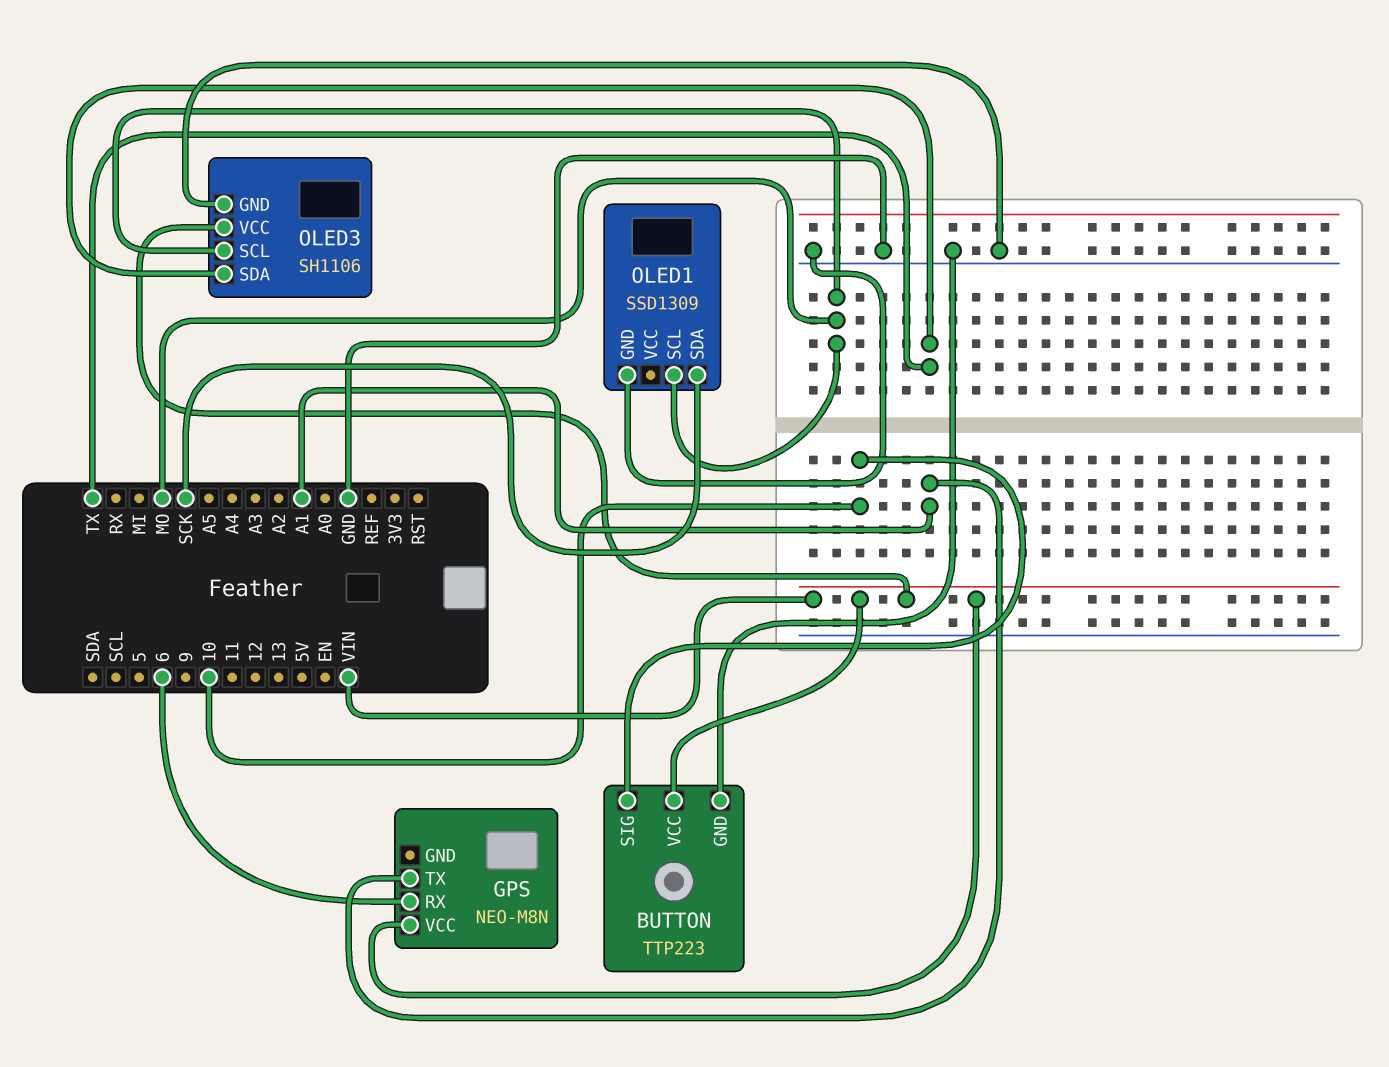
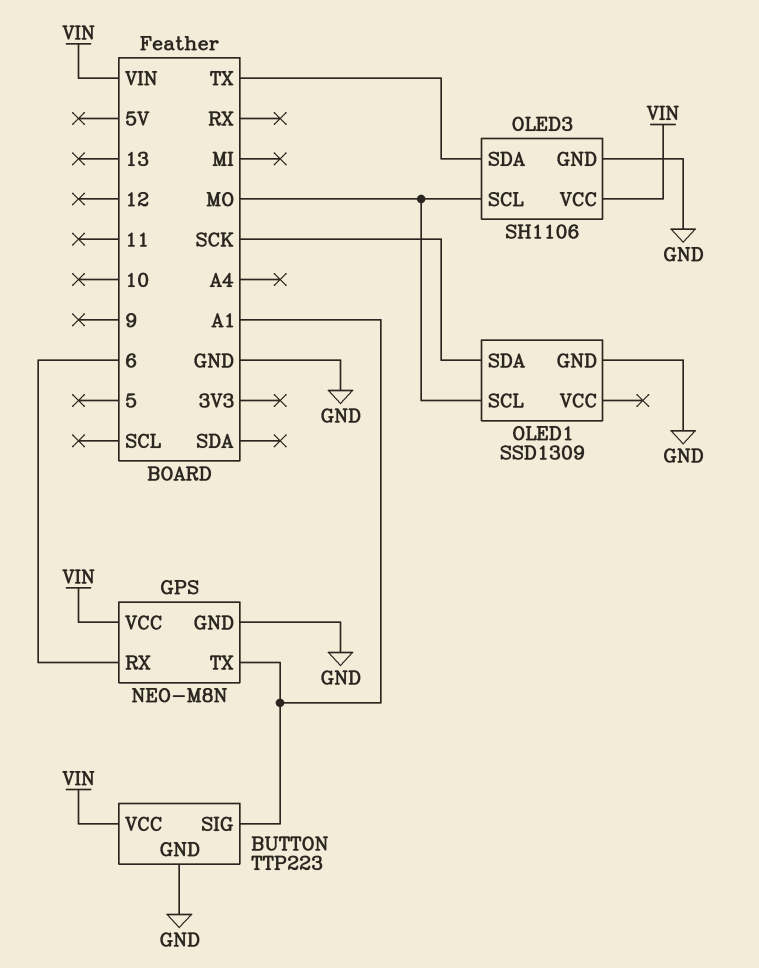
BUTTON pin SIG: 10 -> A1
GPS pin GND: none -> GND

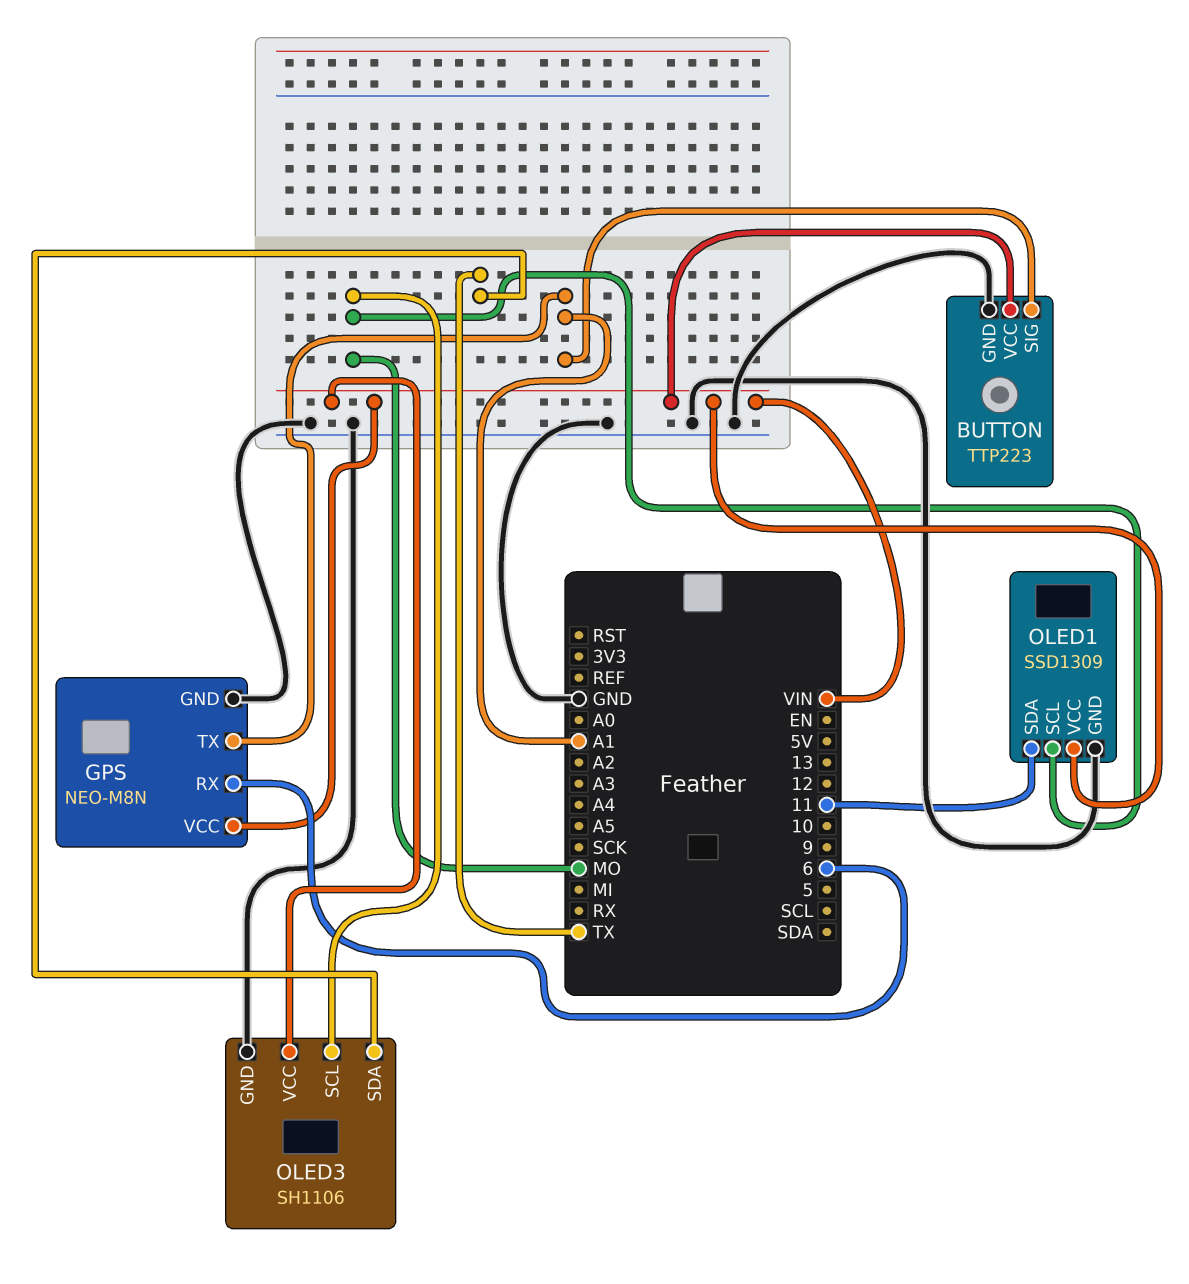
OLED1 pin SDA: SCK -> 11
OLED1 pin VCC: none -> VIN

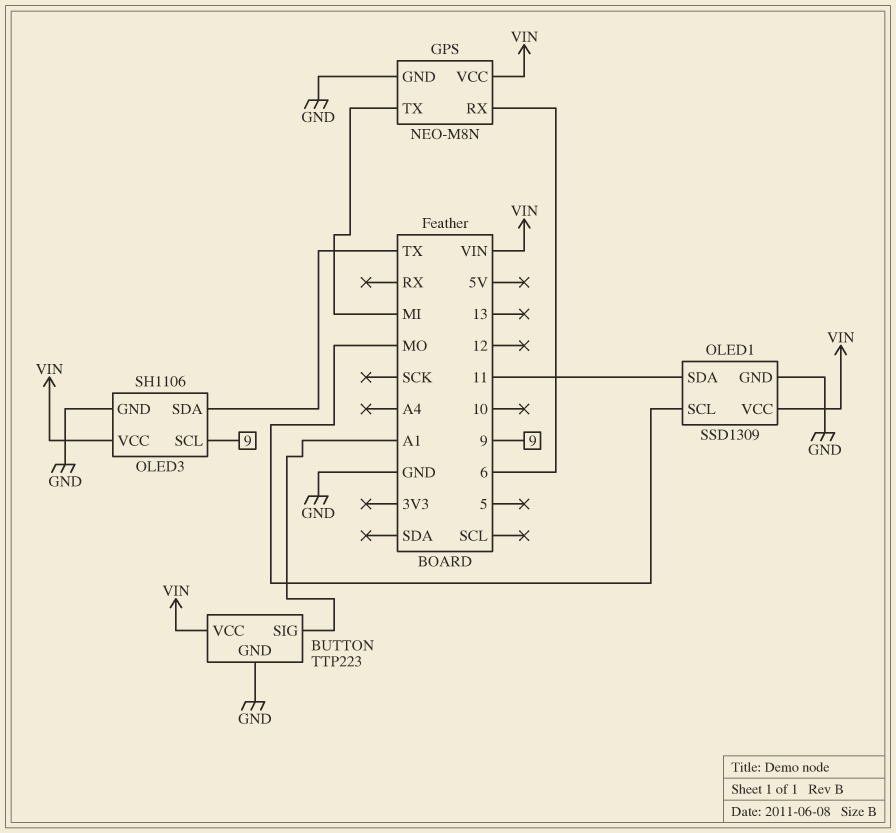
GPS pin TX: A1 -> MI
OLED3 pin SCL: MO -> 9

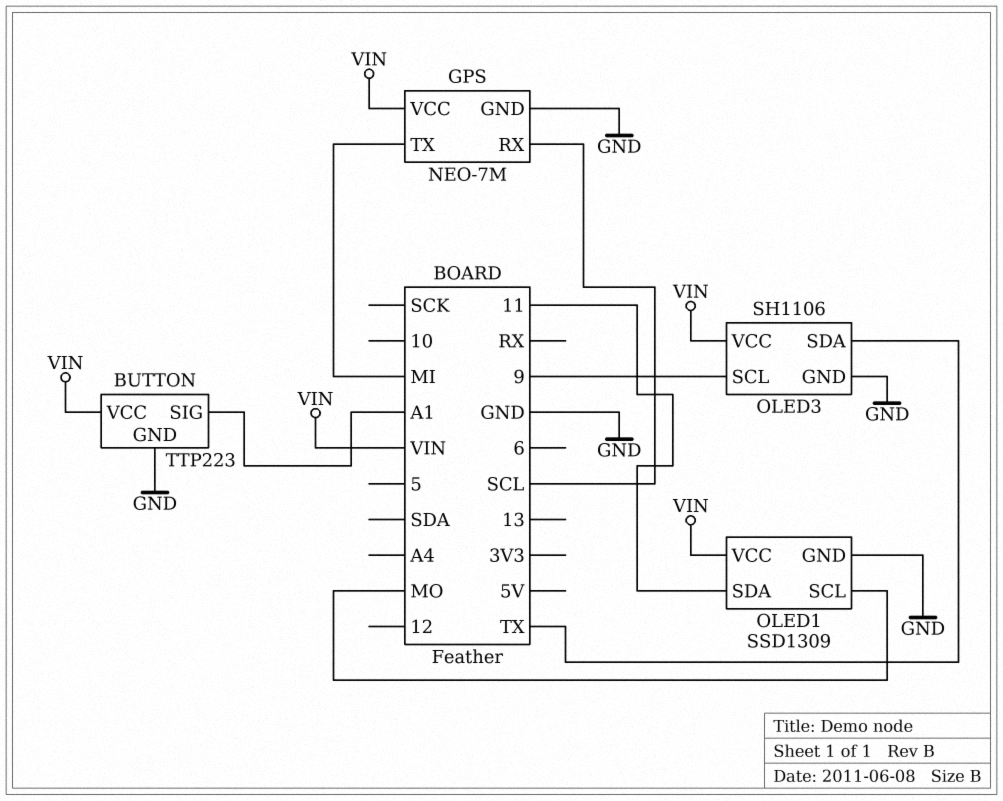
GPS: NEO-M8N -> NEO-7M
GPS pin RX: 6 -> SCL

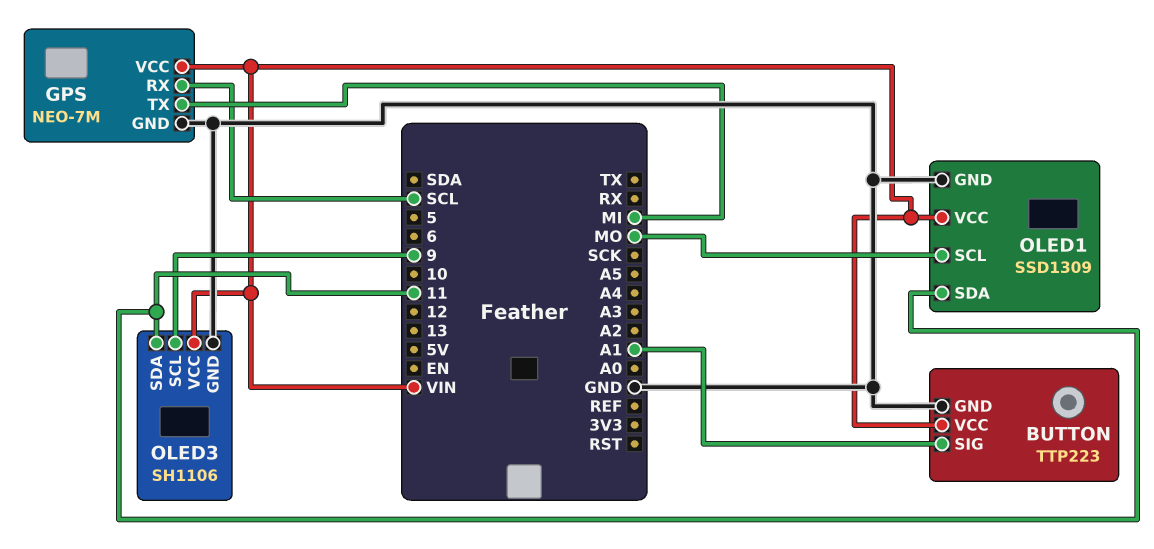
OLED3 pin SDA: TX -> 11

